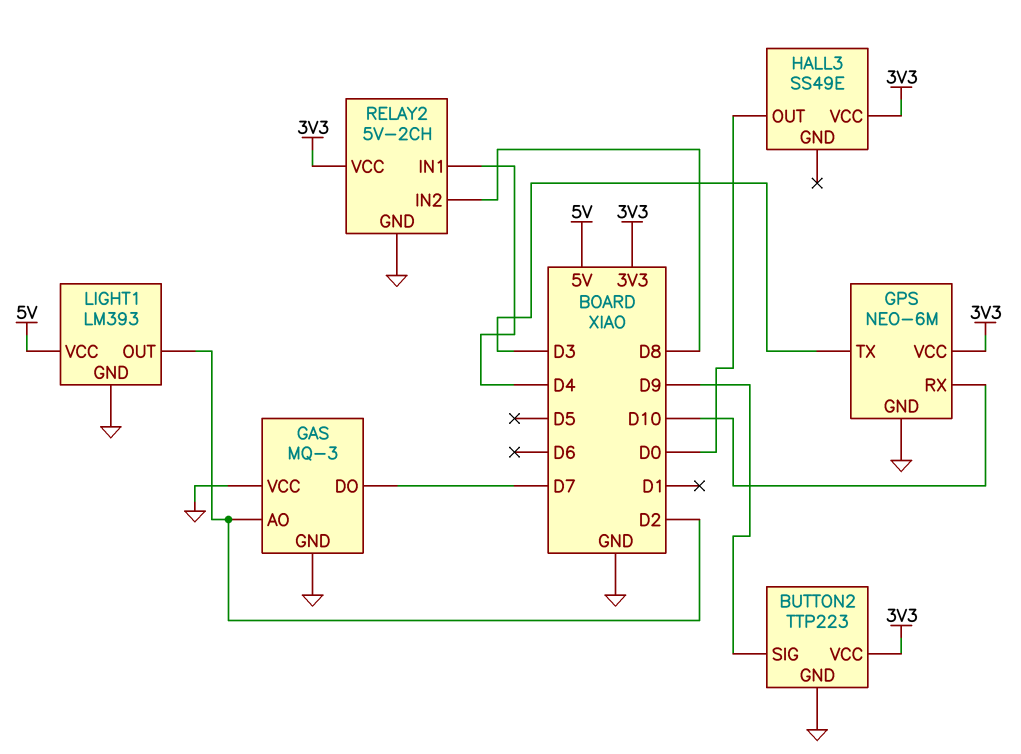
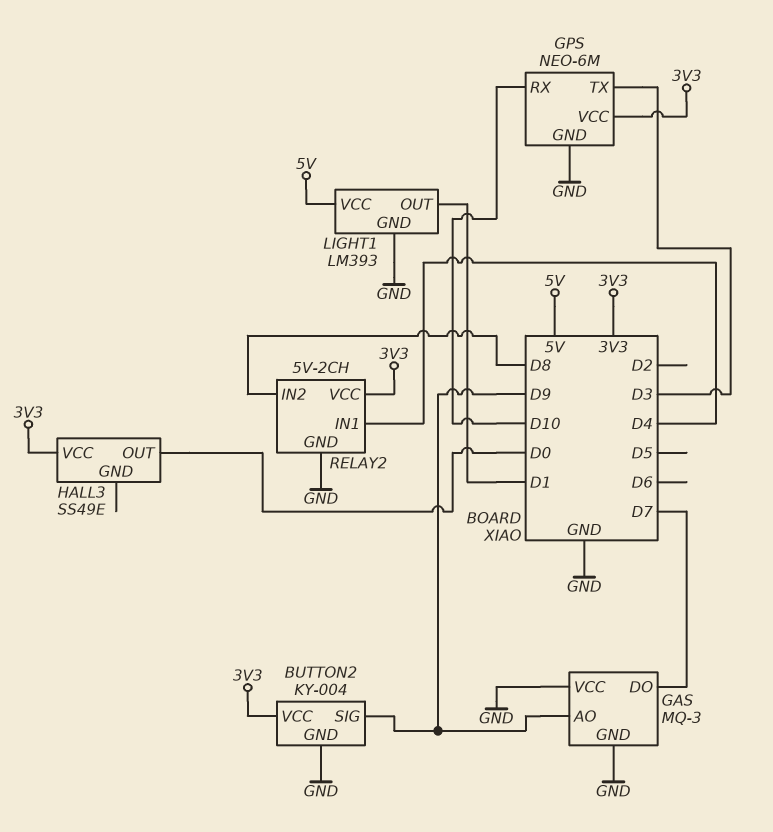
BUTTON2: TTP223 -> KY-004
GAS pin AO: D2 -> D9
LIGHT1 pin OUT: D2 -> D1

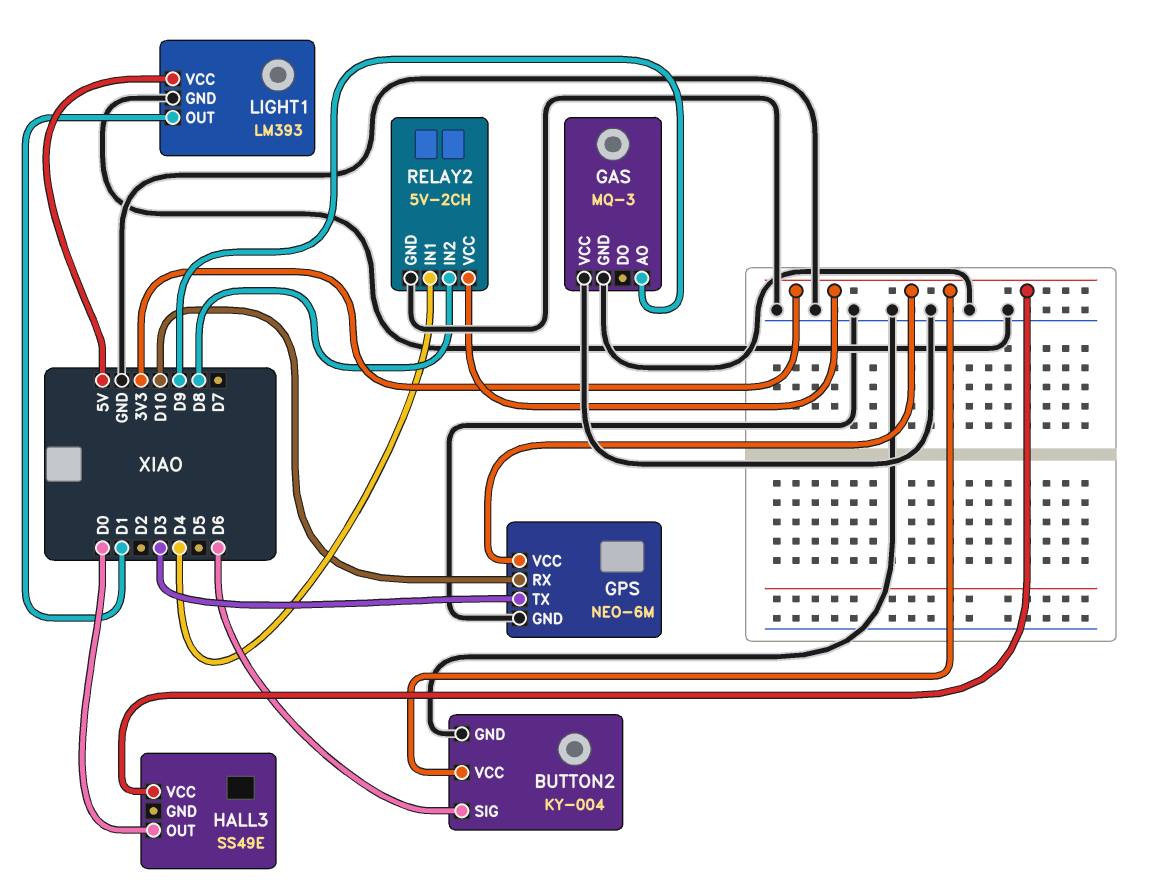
BUTTON2 pin SIG: D9 -> D6
GAS pin DO: D7 -> none

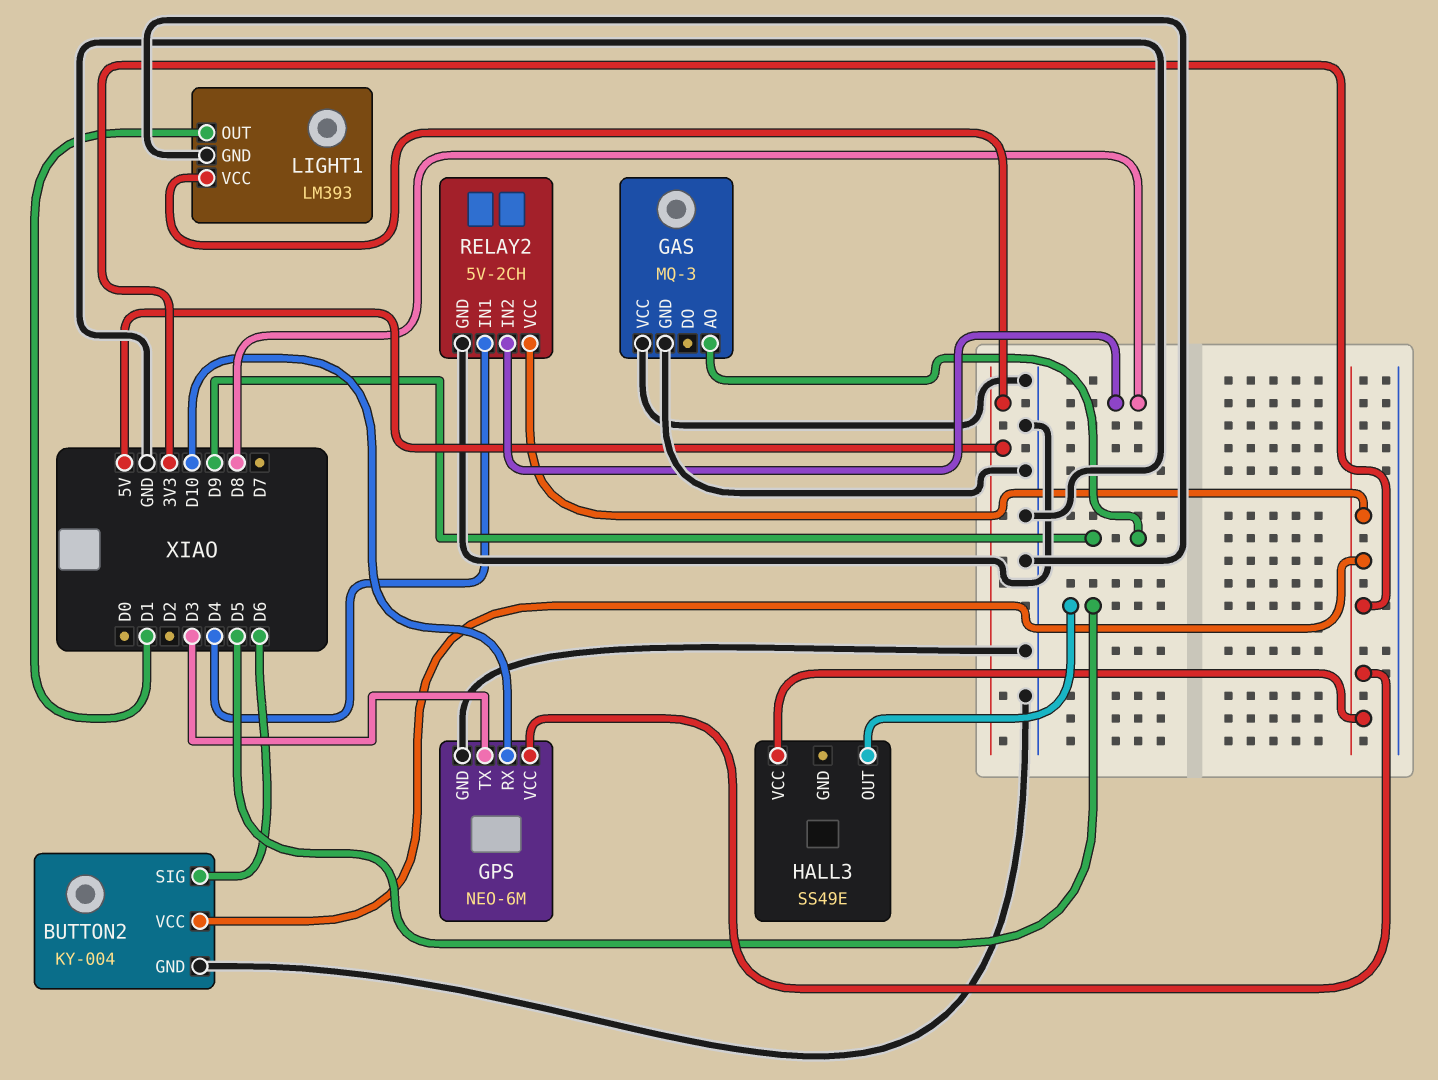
HALL3 pin OUT: D0 -> D5

